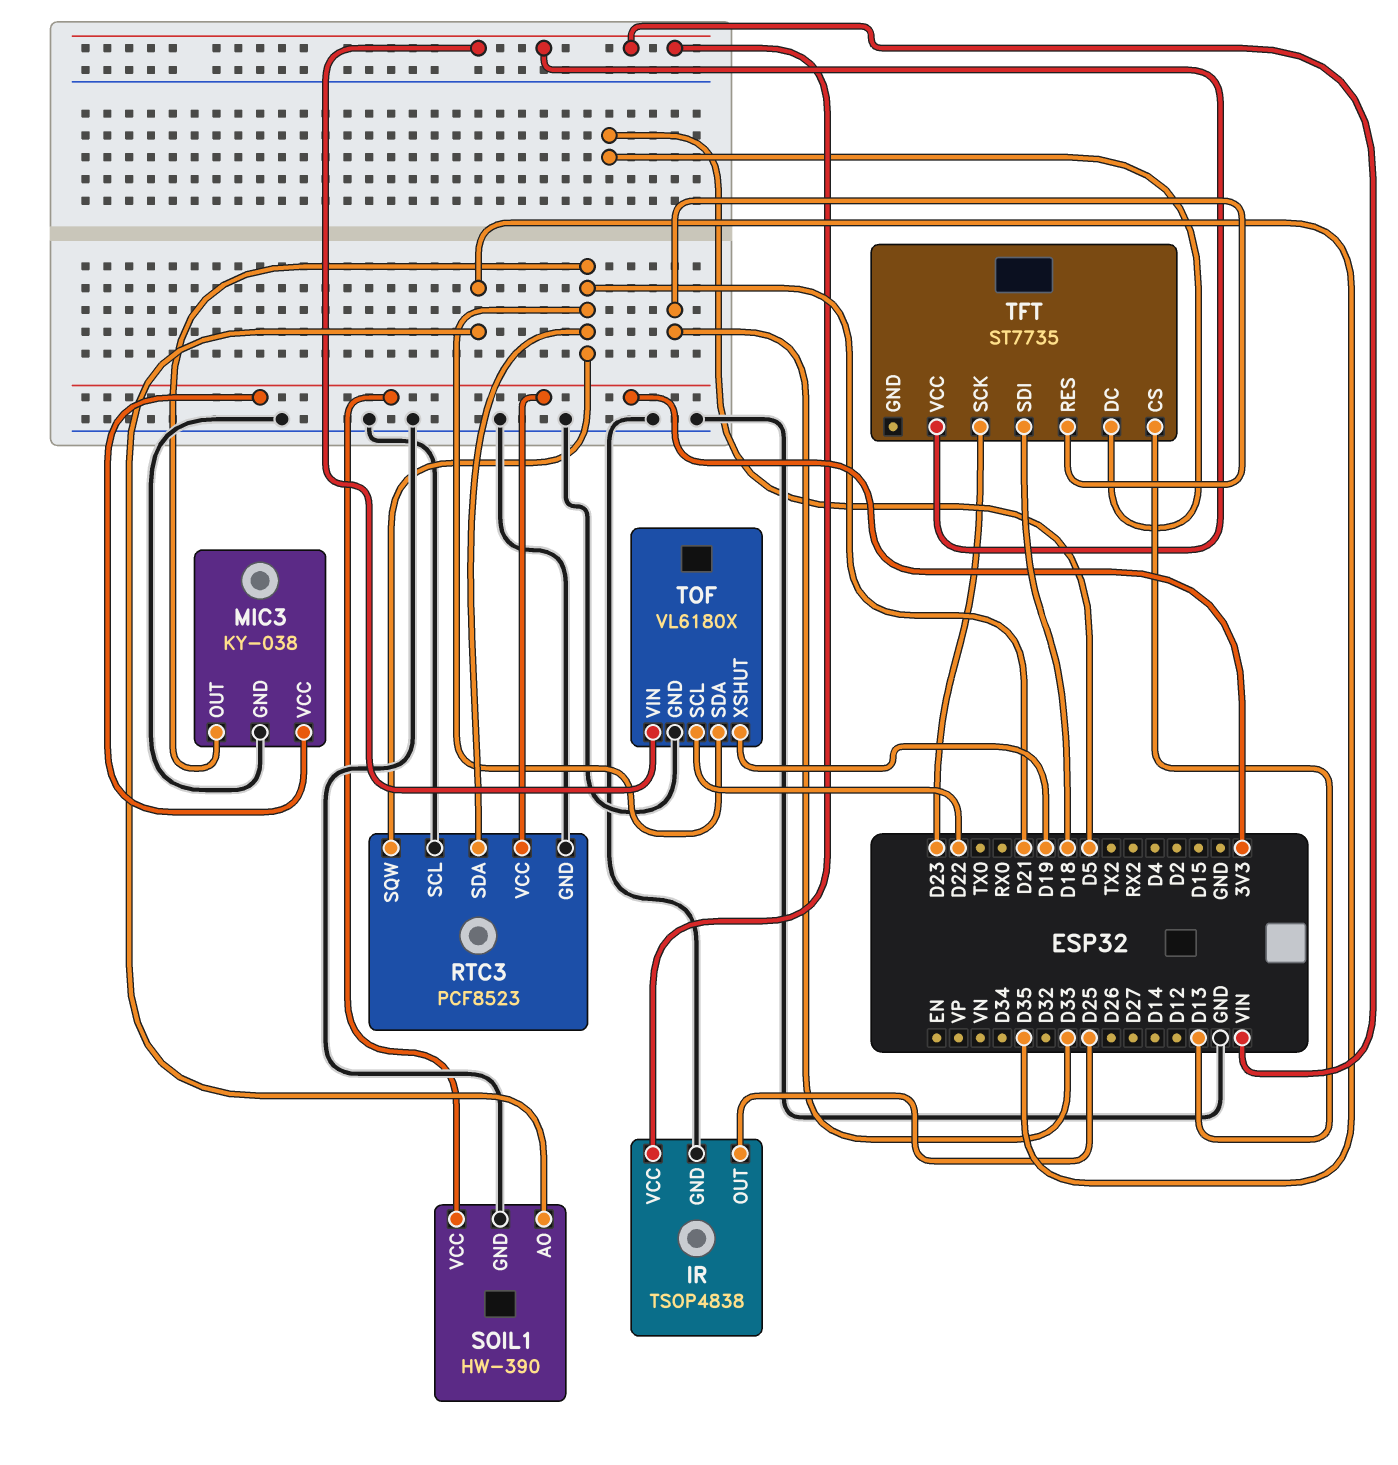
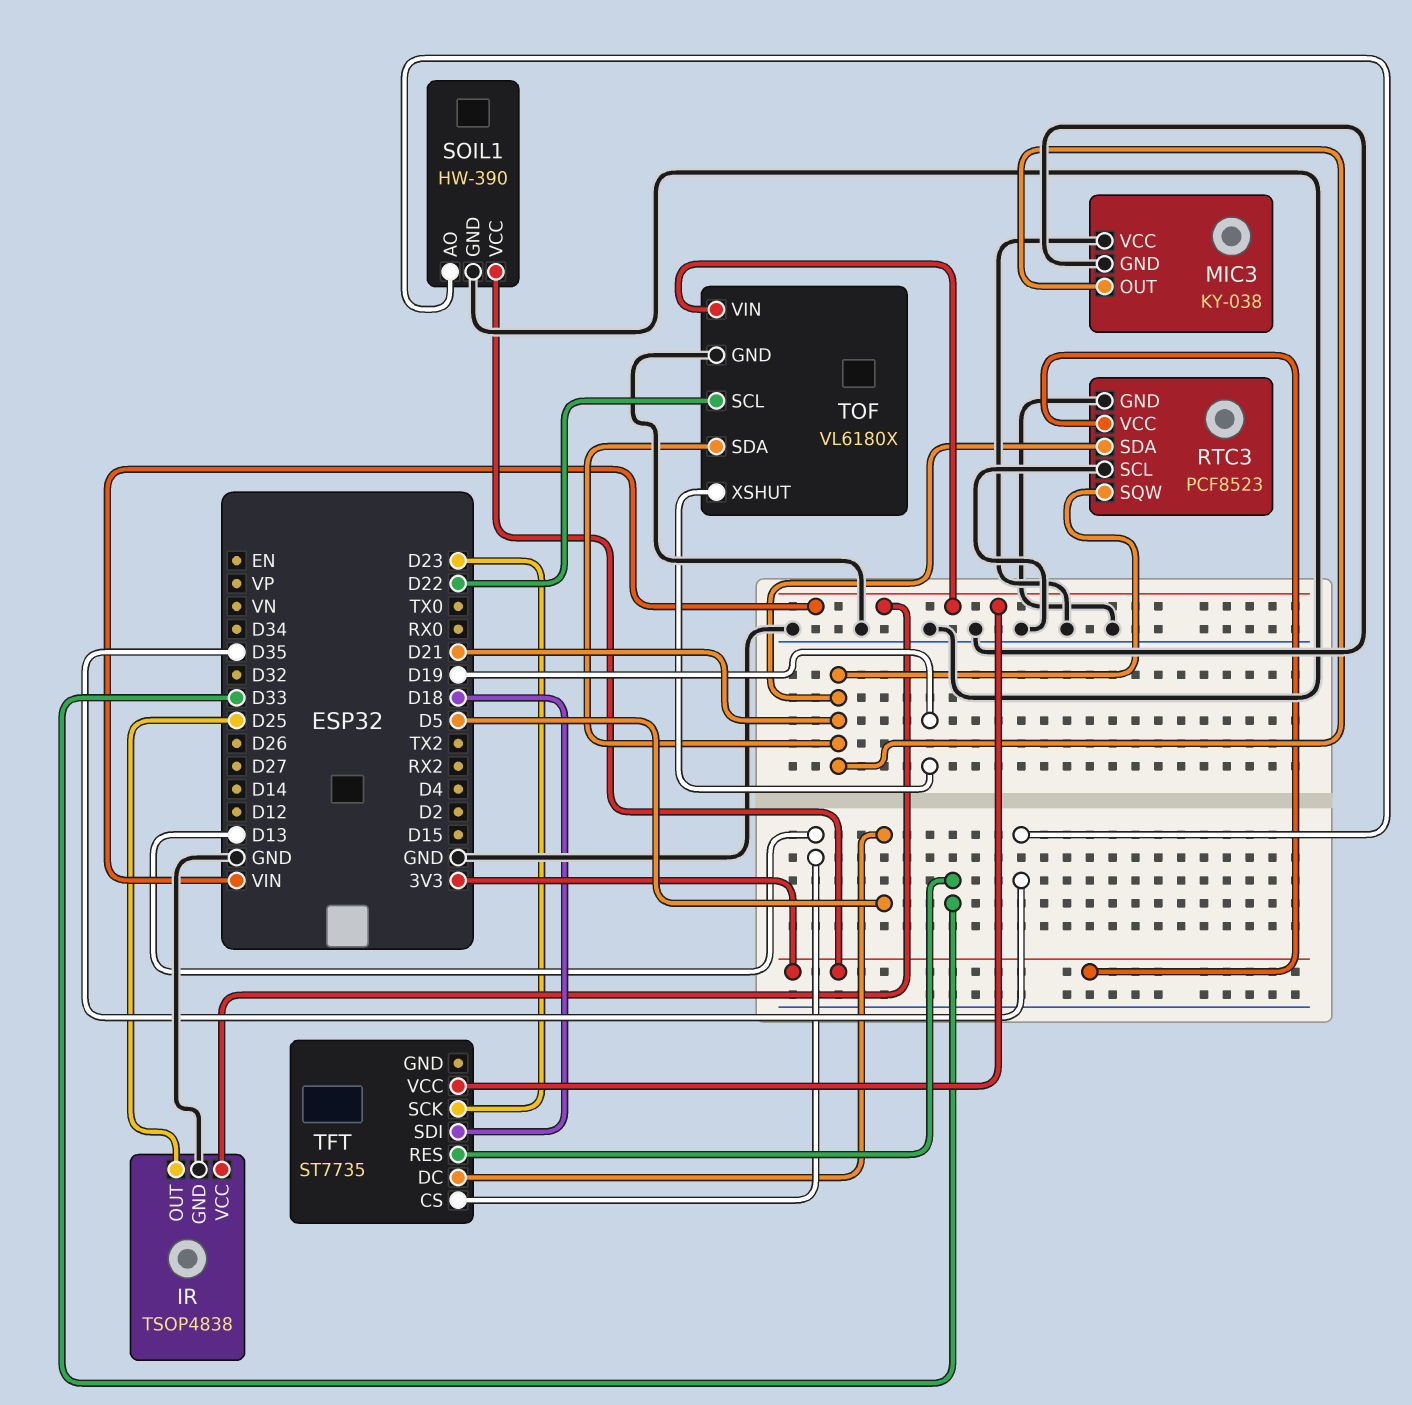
MIC3 pin VCC: 3V3 -> GND

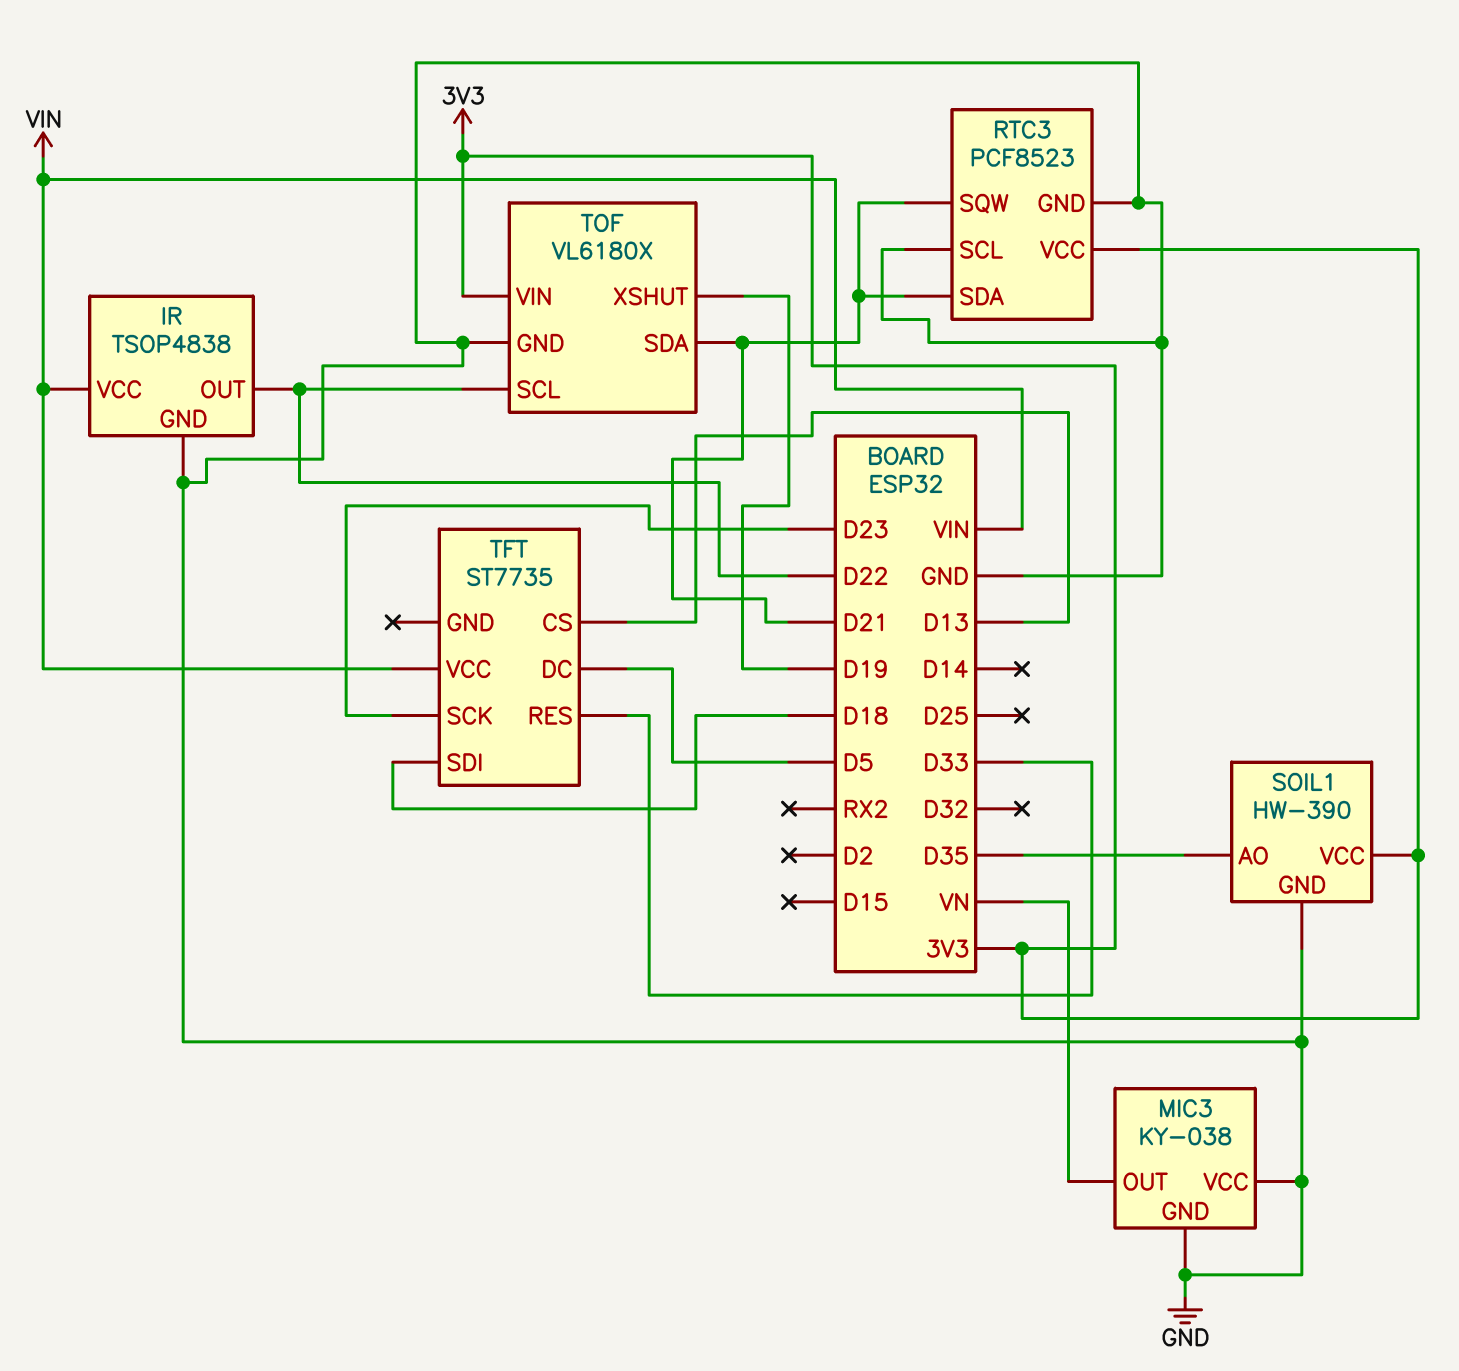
IR pin OUT: D25 -> D22
MIC3 pin OUT: D21 -> VN
TOF pin VIN: VIN -> 3V3

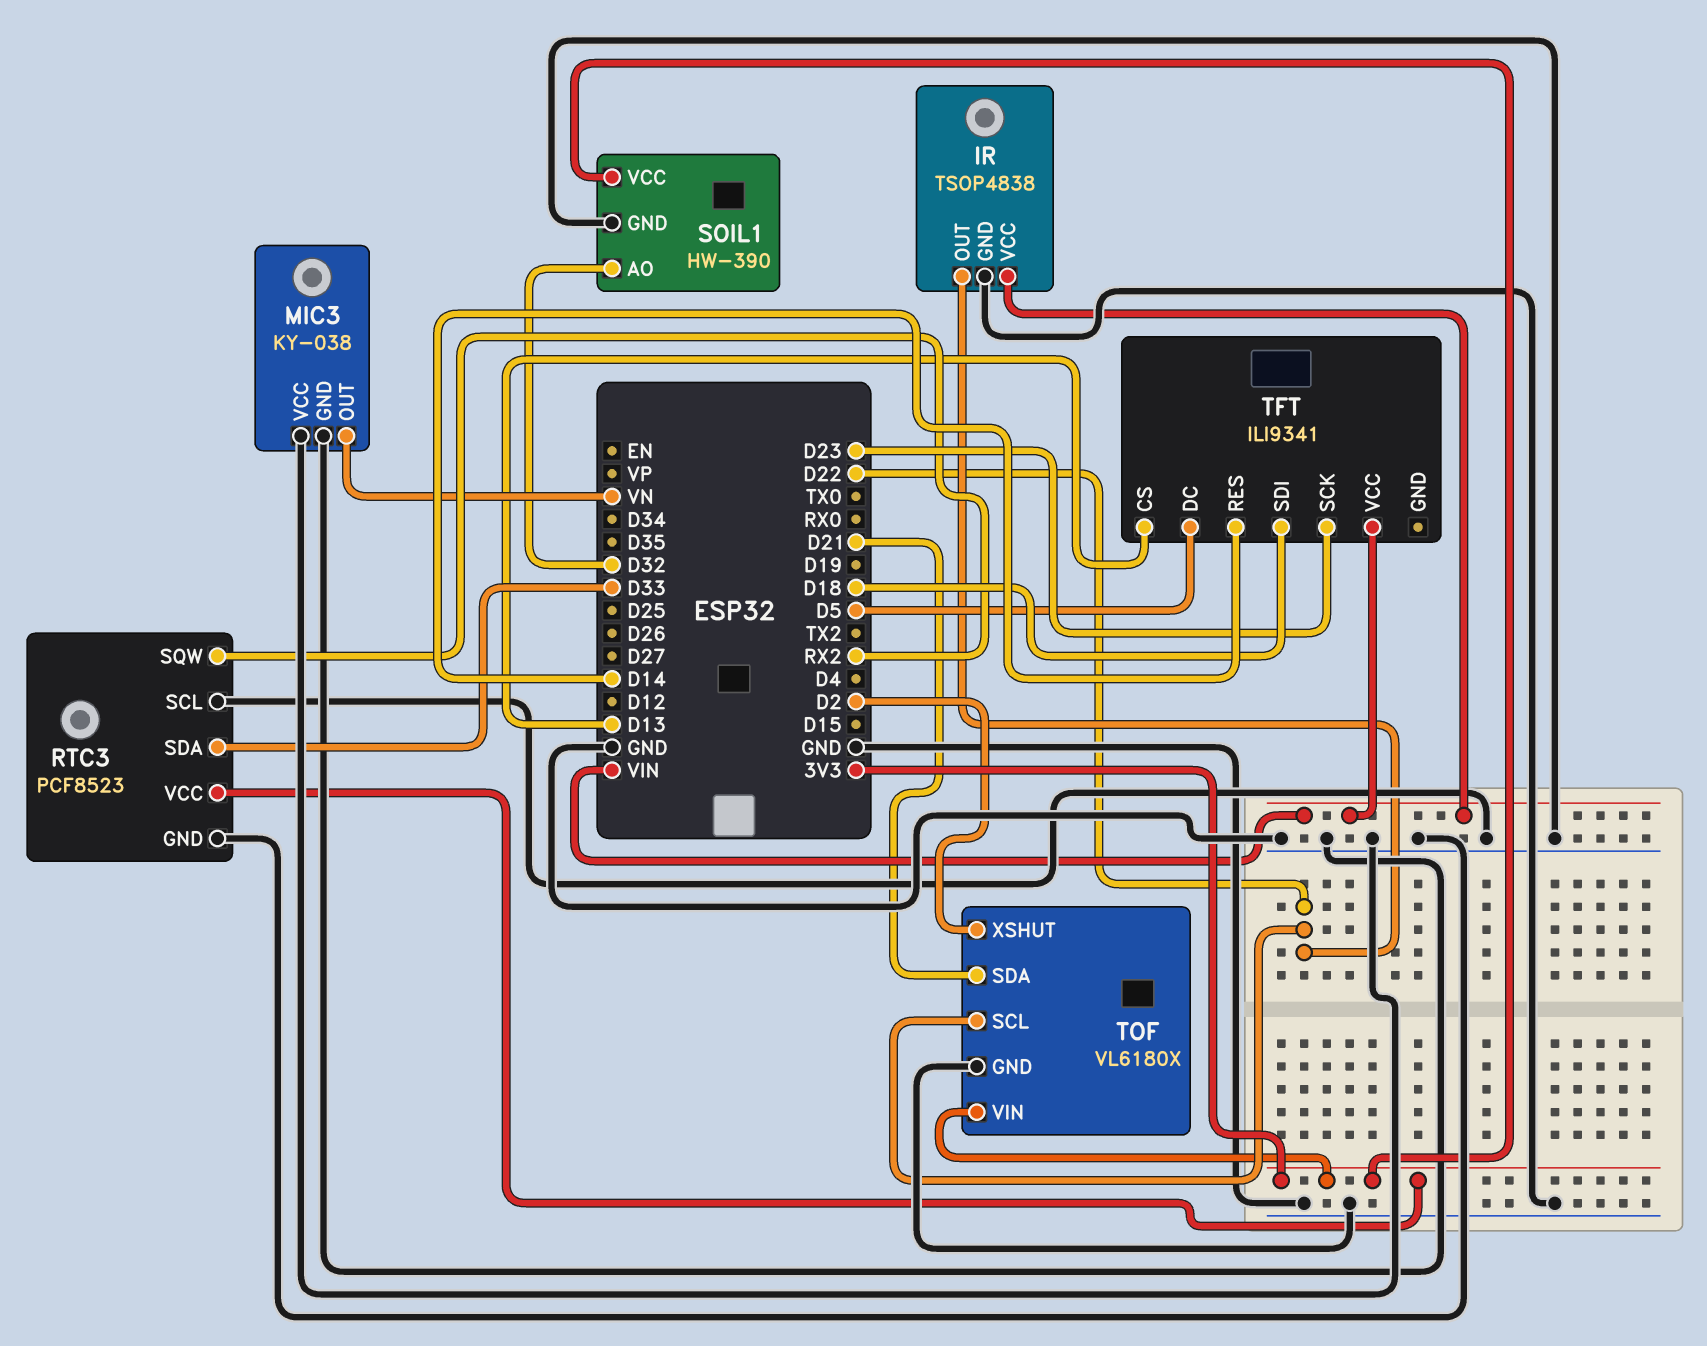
RTC3 pin SDA: D21 -> D33
RTC3 pin SQW: D21 -> RX2
SOIL1 pin AO: D35 -> D32
TFT: ST7735 -> ILI9341
TFT pin RES: D33 -> D14
TOF pin XSHUT: D19 -> D2

